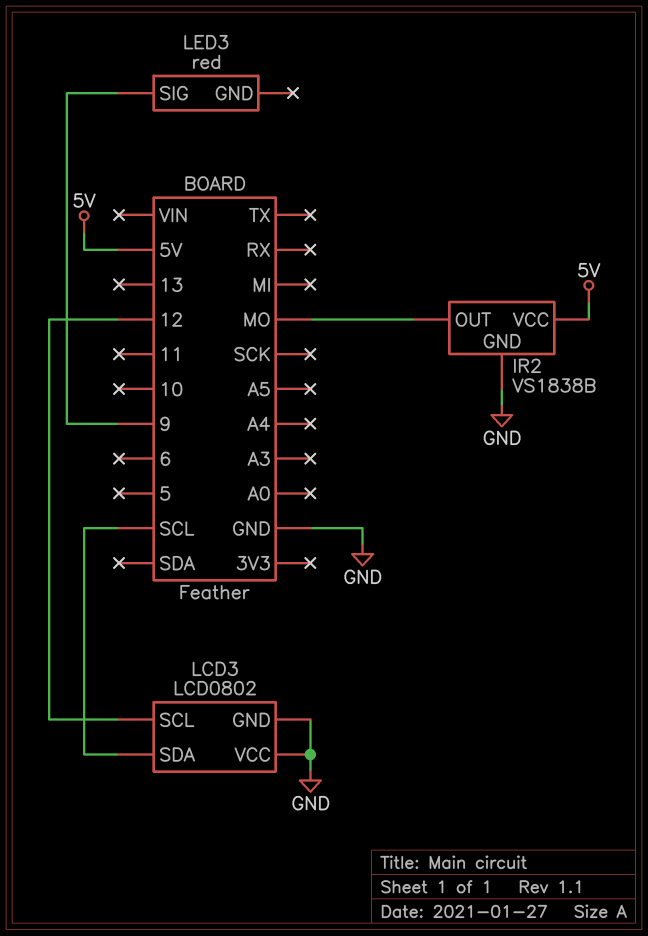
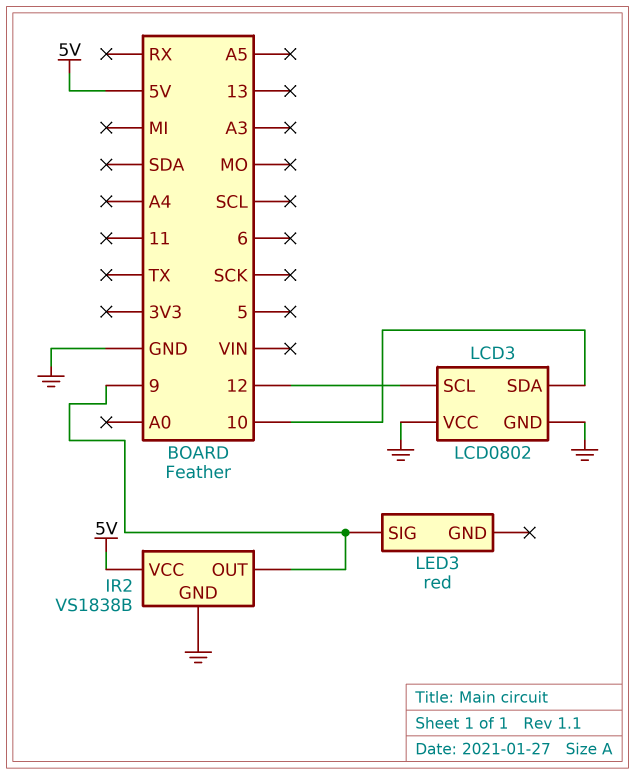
IR2 pin OUT: MO -> 9
LCD3 pin SDA: SCL -> 10

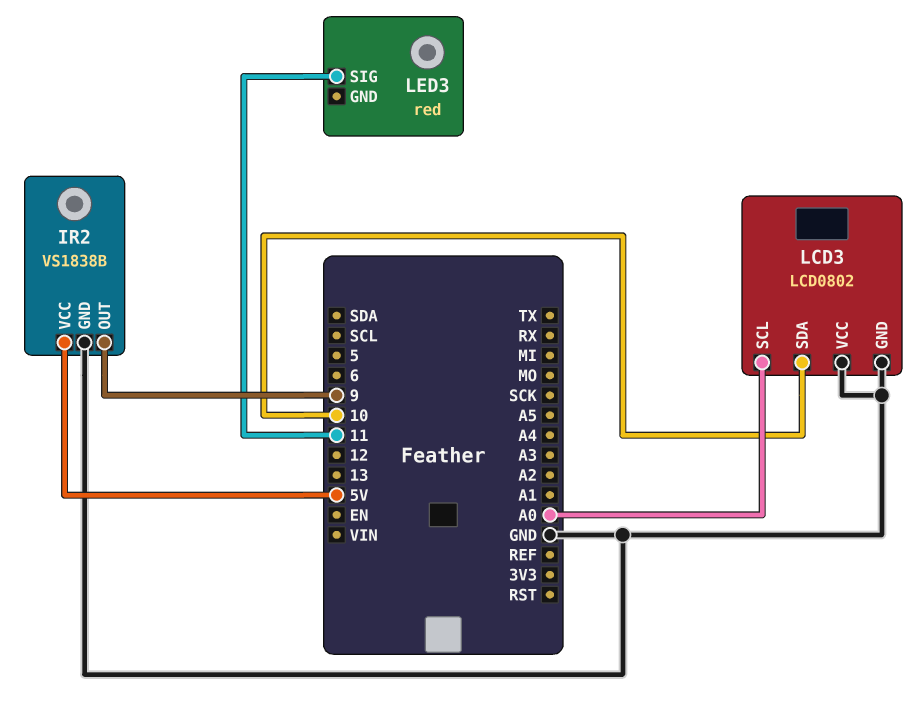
LCD3 pin SCL: 12 -> A0
LED3 pin SIG: 9 -> 11

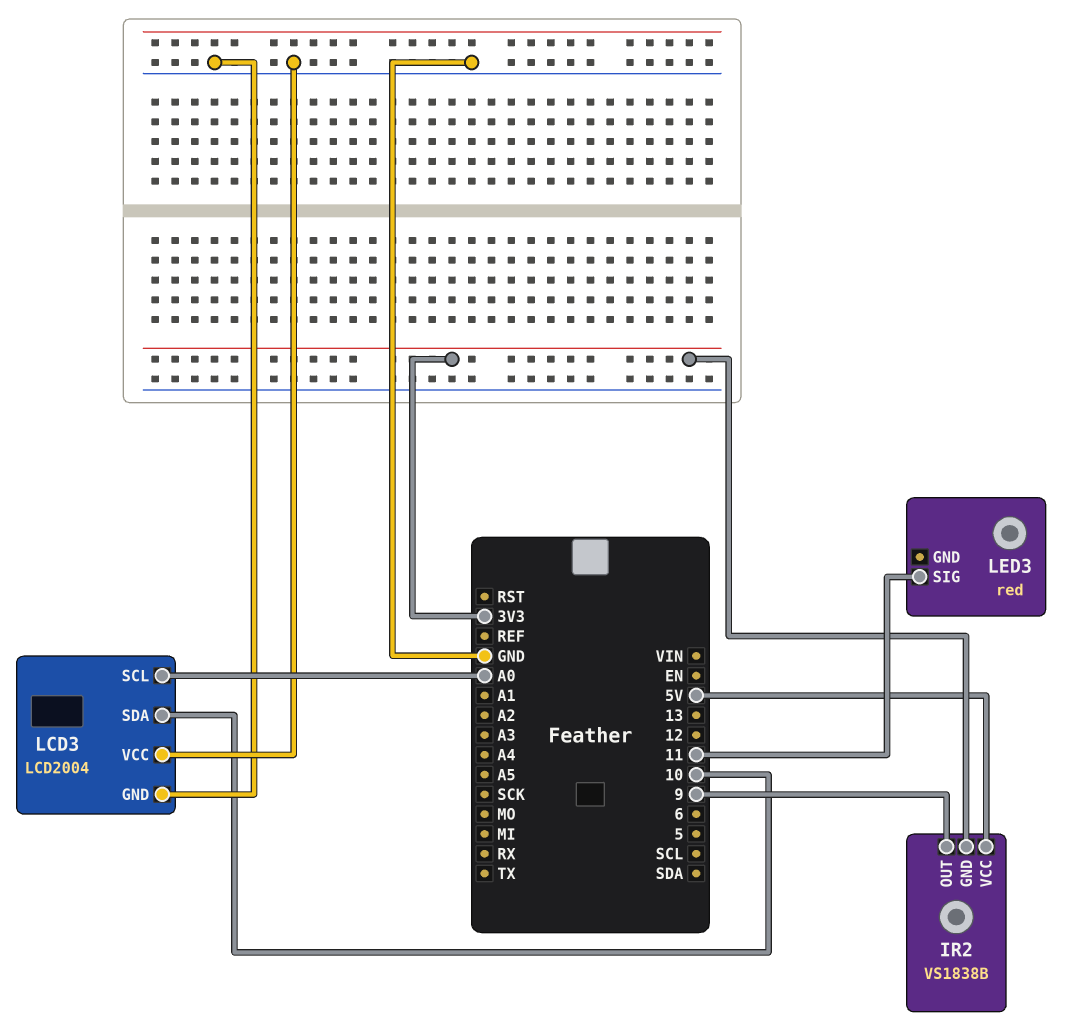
IR2 pin GND: GND -> 3V3
LCD3: LCD0802 -> LCD2004

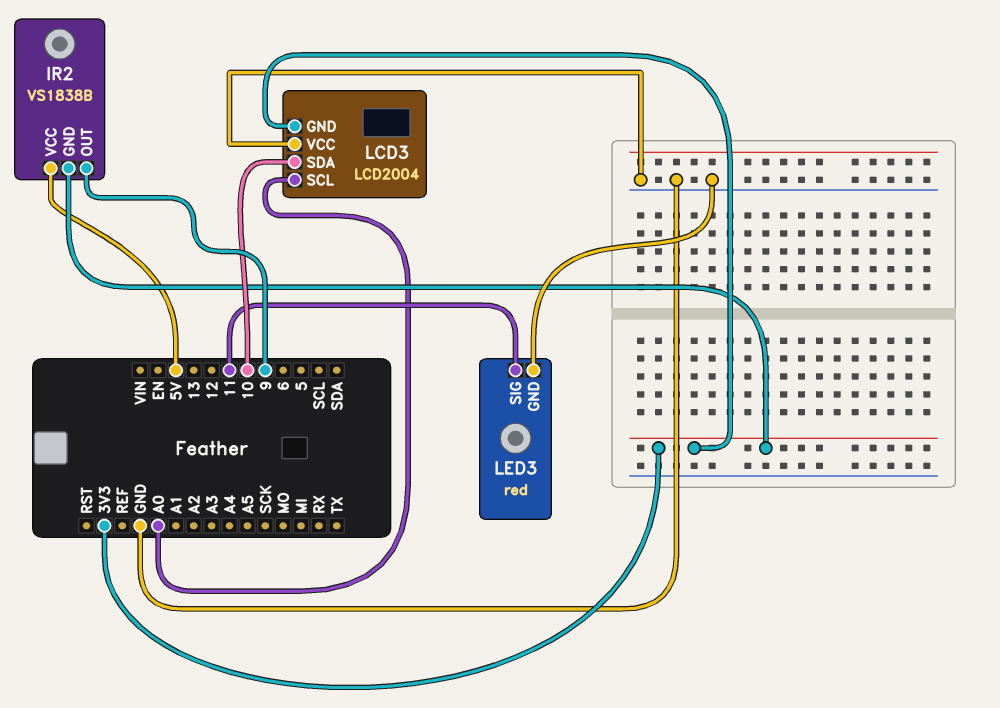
LCD3 pin GND: GND -> 3V3
LED3 pin GND: none -> GND

